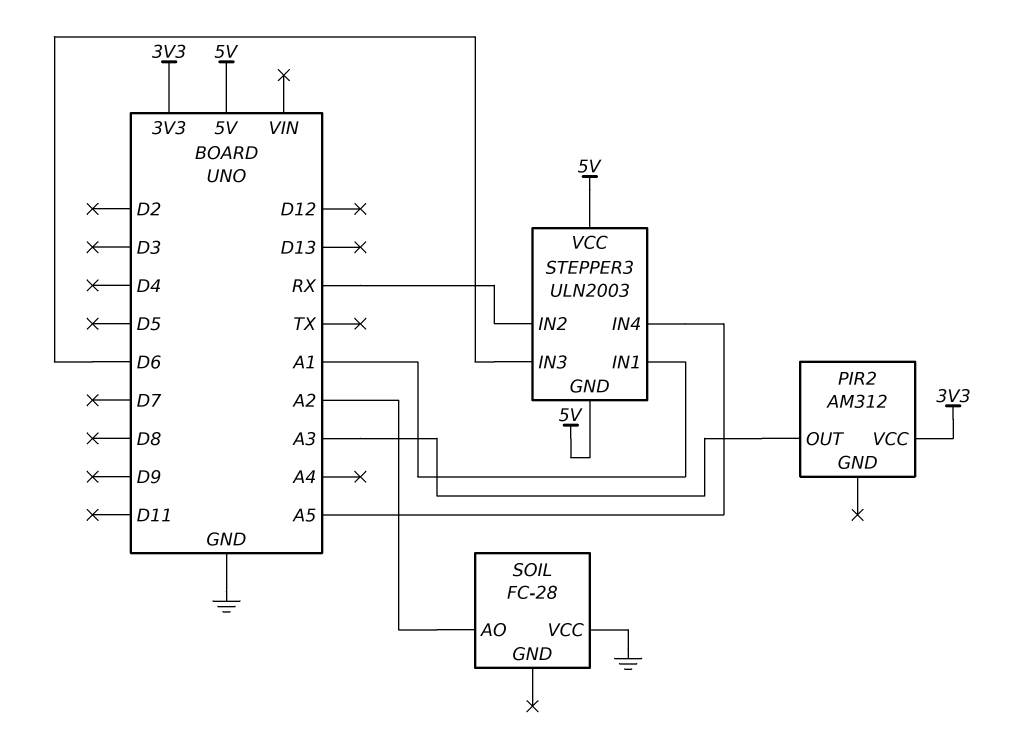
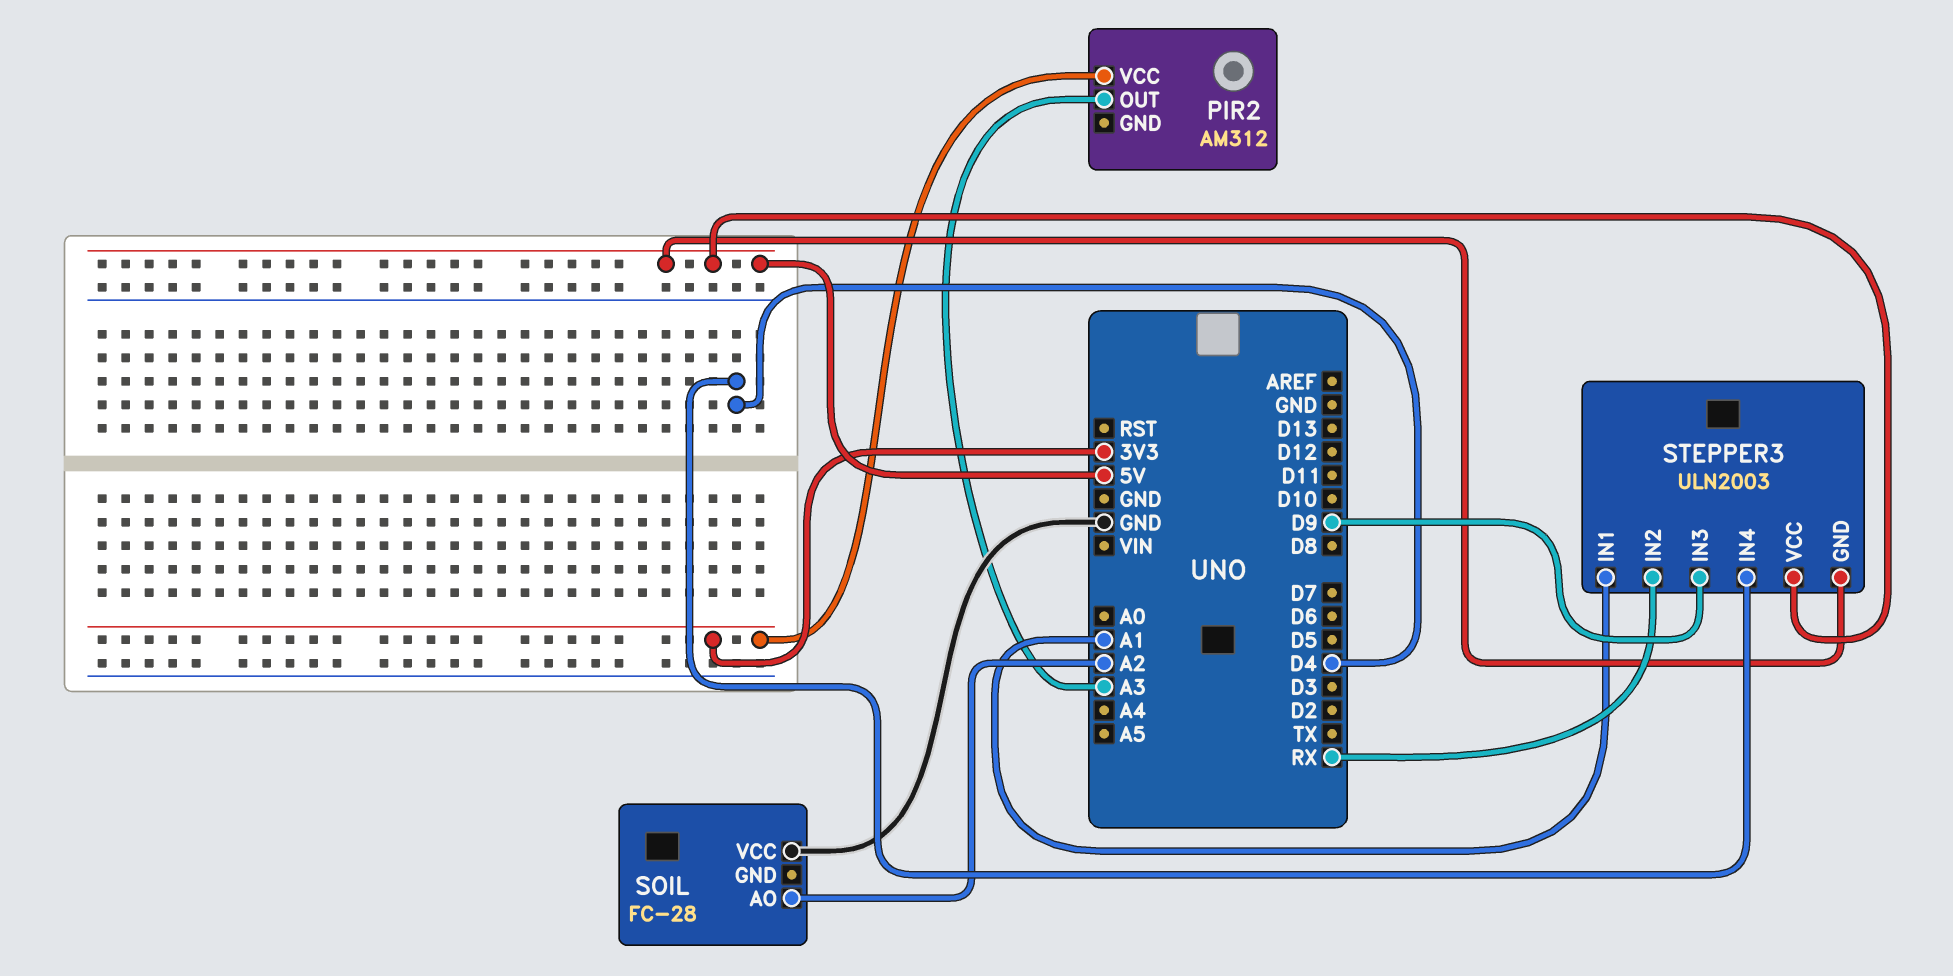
STEPPER3 pin IN3: D6 -> D9
STEPPER3 pin IN4: A5 -> D4

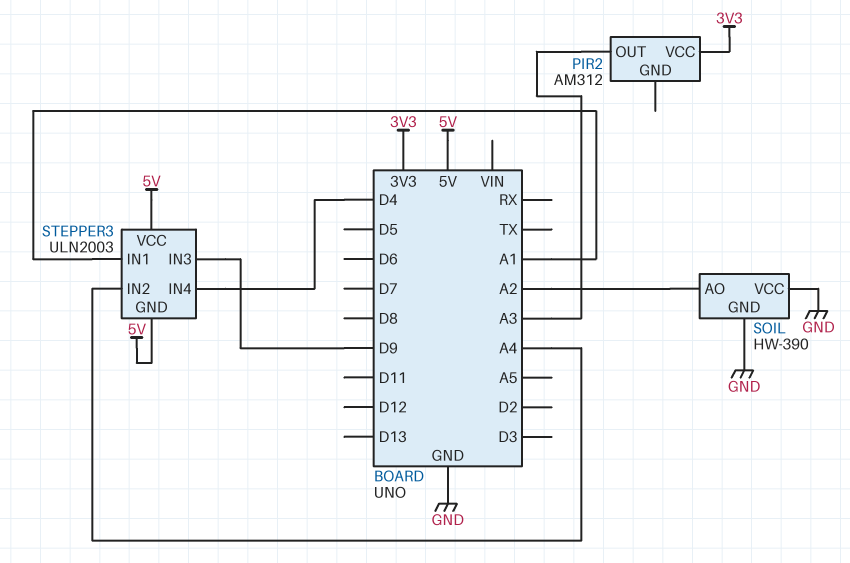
SOIL: FC-28 -> HW-390
SOIL pin GND: none -> GND
STEPPER3 pin IN2: RX -> A4

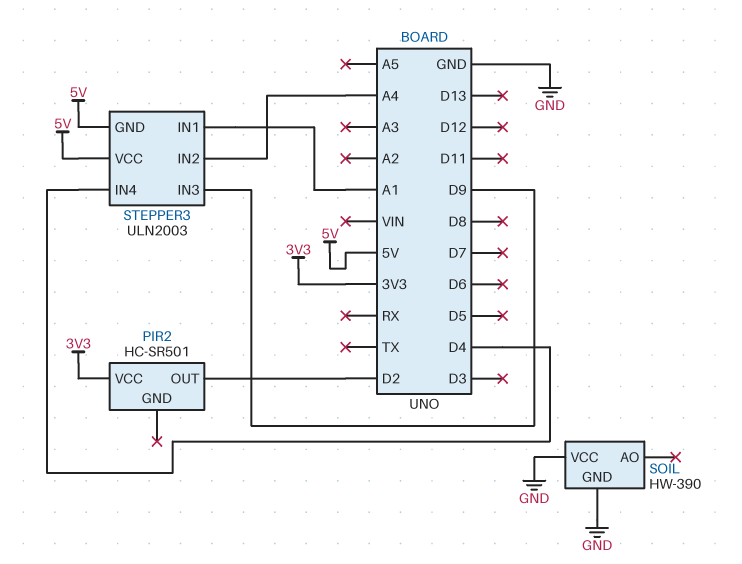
PIR2: AM312 -> HC-SR501
PIR2 pin OUT: A3 -> D2
SOIL pin AO: A2 -> none

